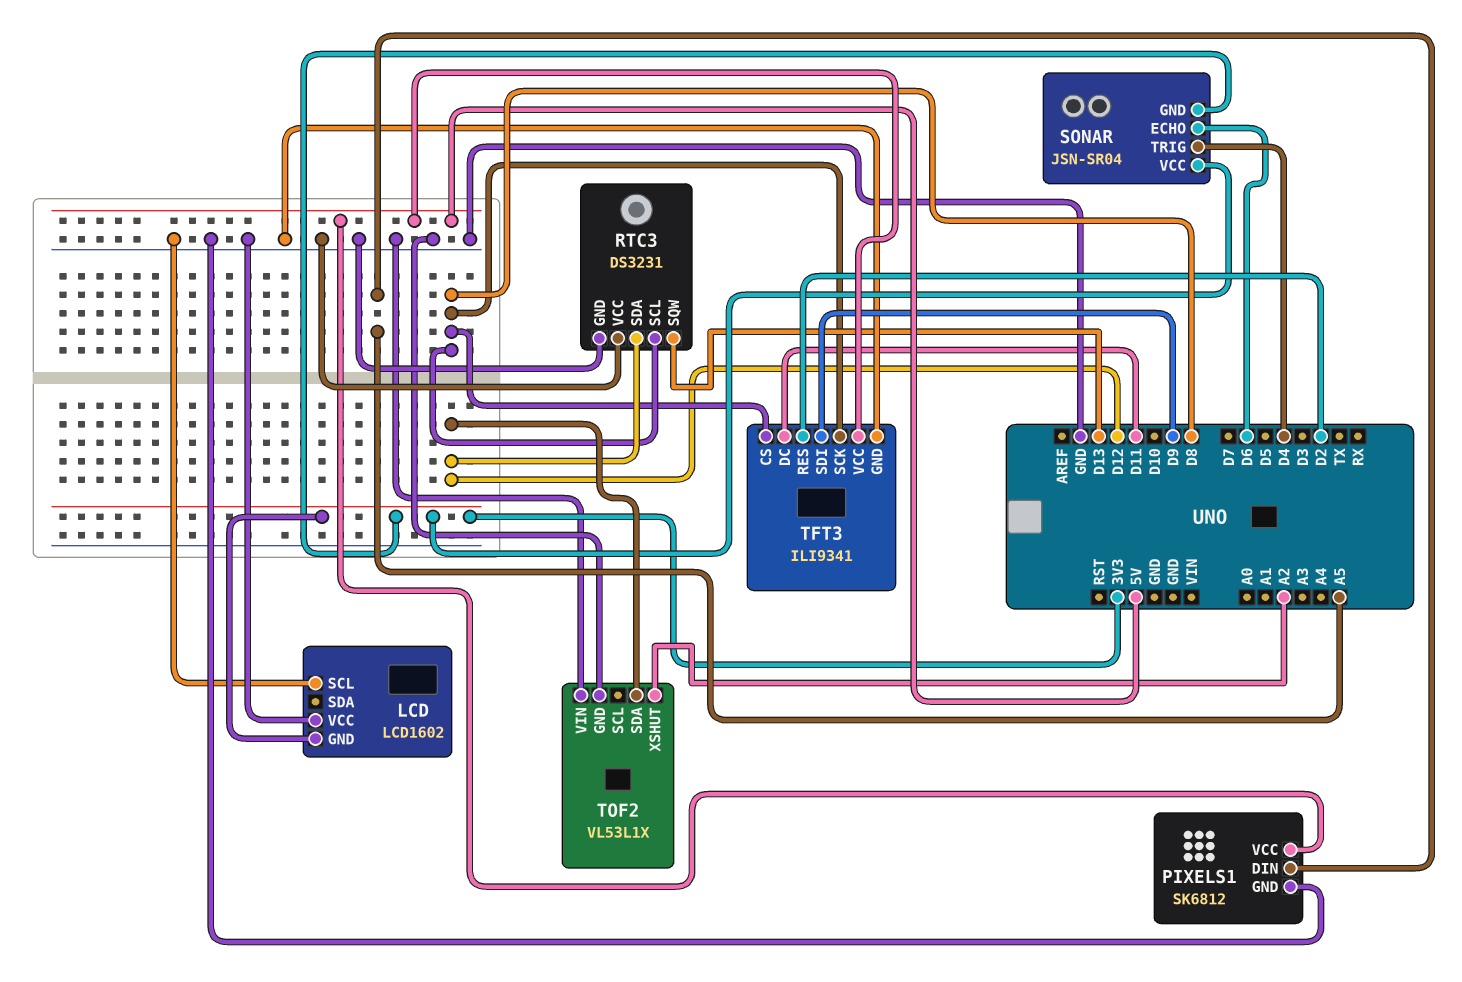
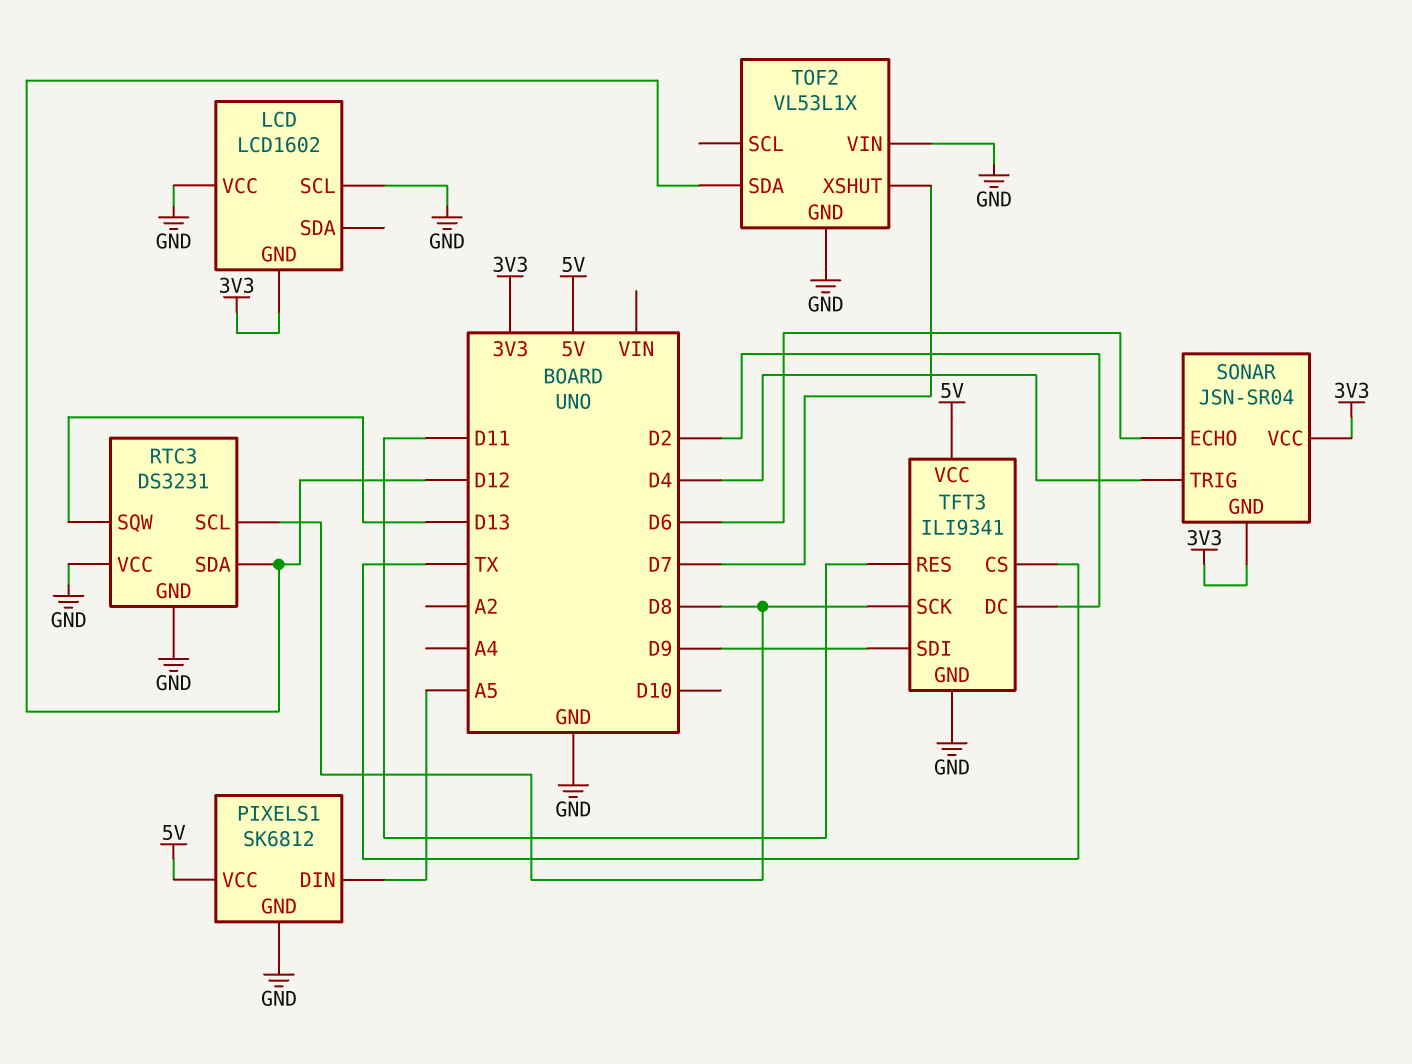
TFT3 pin CS: D8 -> TX
TFT3 pin DC: D11 -> D2
TFT3 pin RES: D2 -> D11
TOF2 pin XSHUT: A2 -> D7

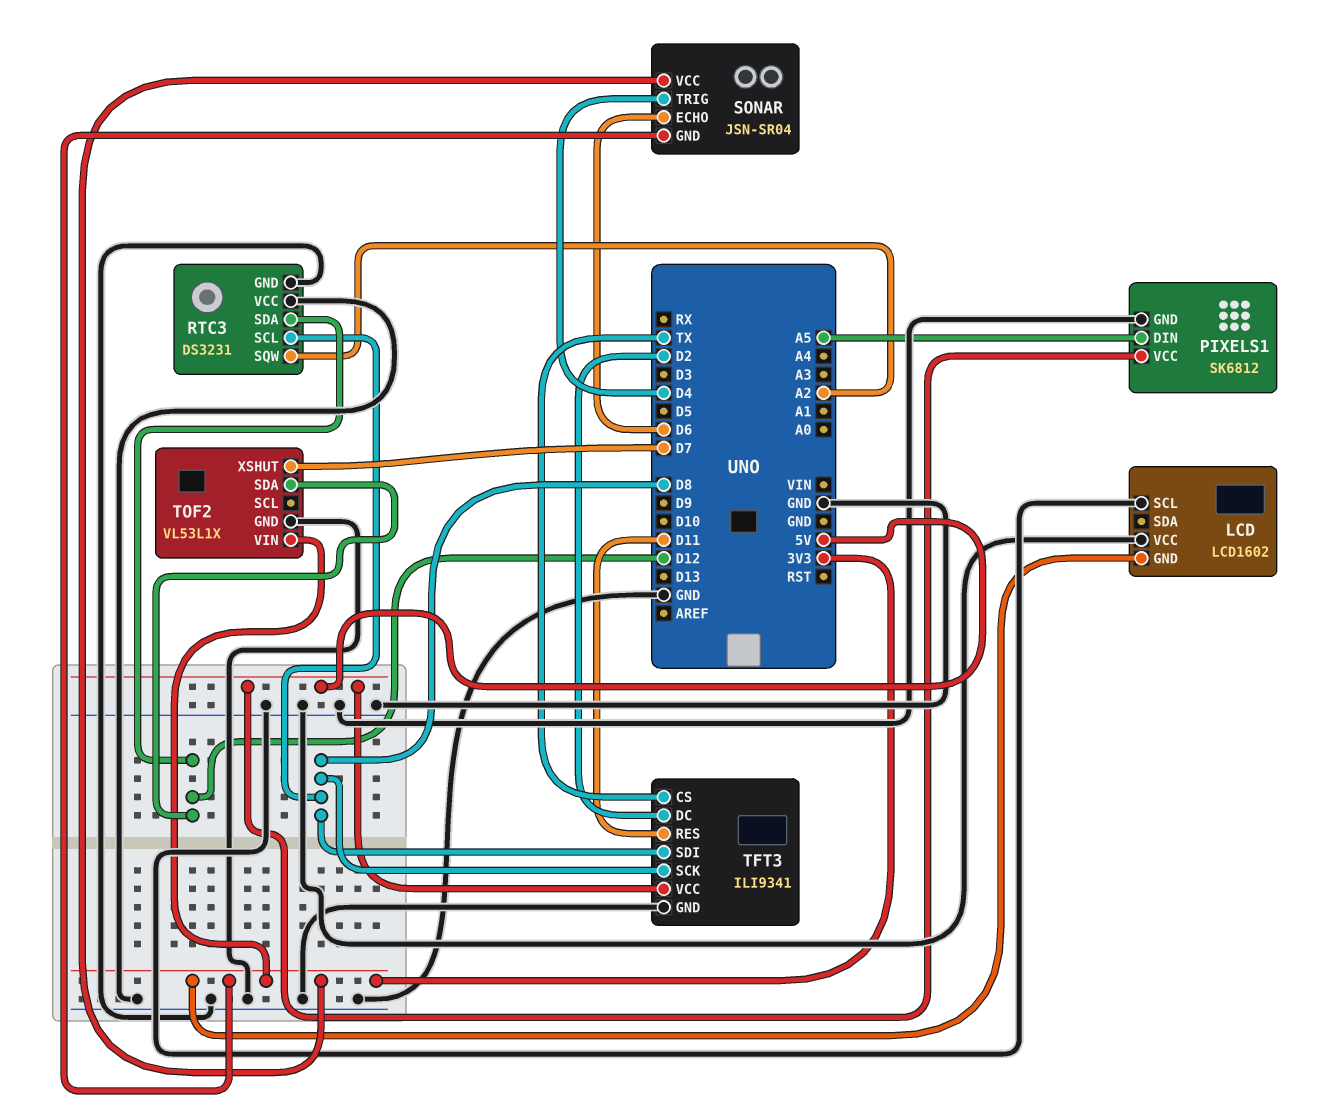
RTC3 pin SQW: D13 -> A2
TFT3 pin SDI: D9 -> D8
TOF2 pin VIN: GND -> 3V3

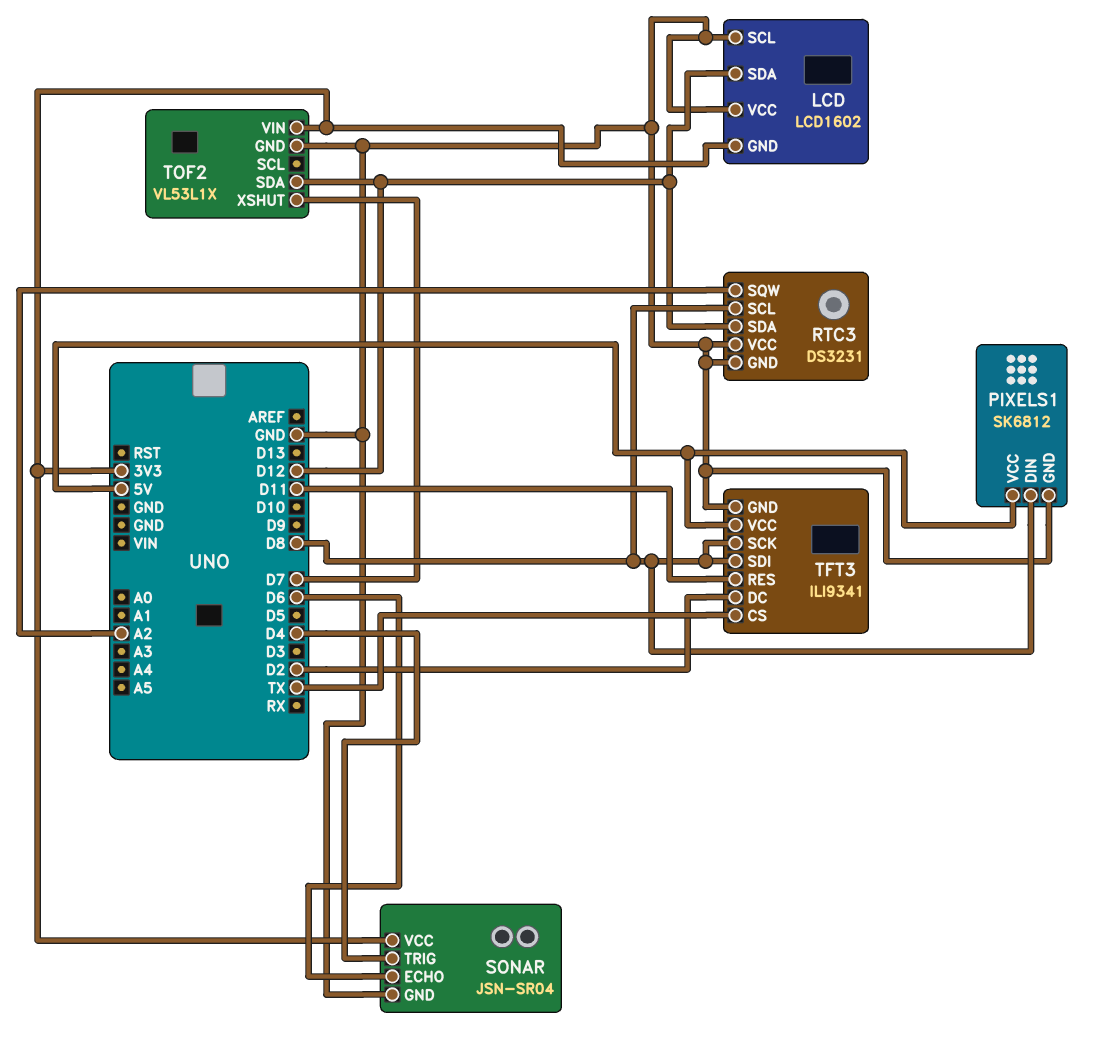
LCD pin SDA: none -> D12
PIXELS1 pin DIN: A5 -> D8
SONAR pin GND: 3V3 -> GND

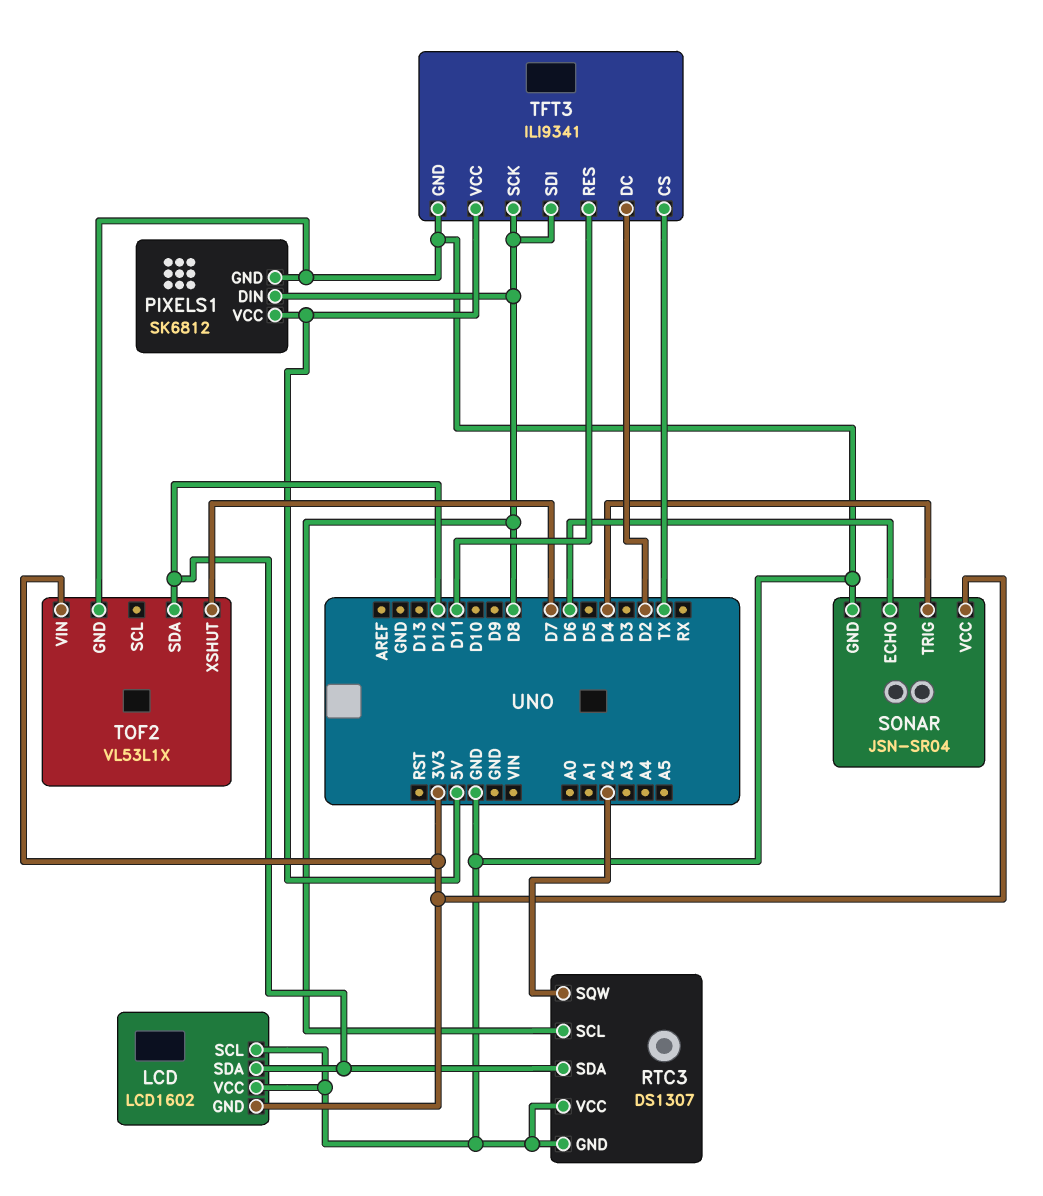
RTC3: DS3231 -> DS1307

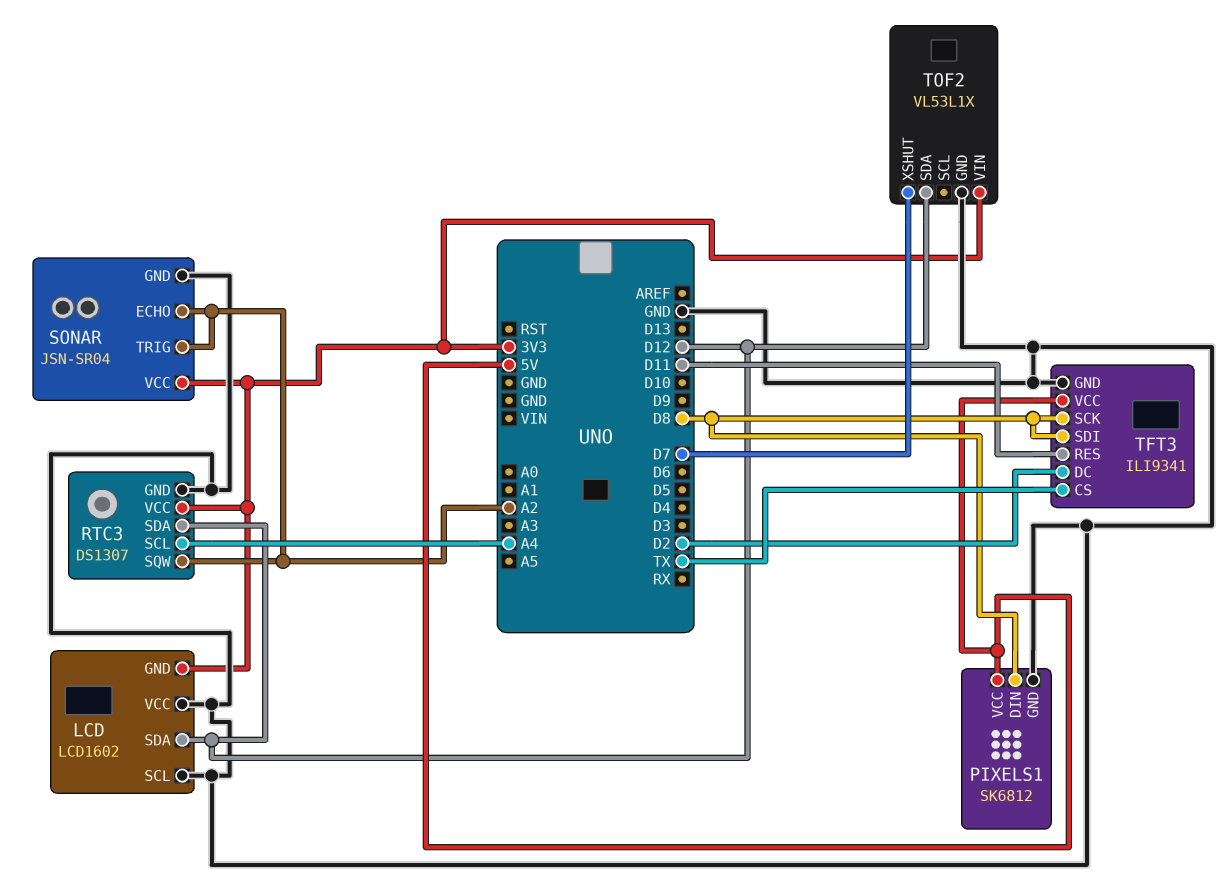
RTC3 pin SCL: D8 -> A4
RTC3 pin VCC: GND -> 3V3
SONAR pin ECHO: D6 -> A2
SONAR pin TRIG: D4 -> A2

